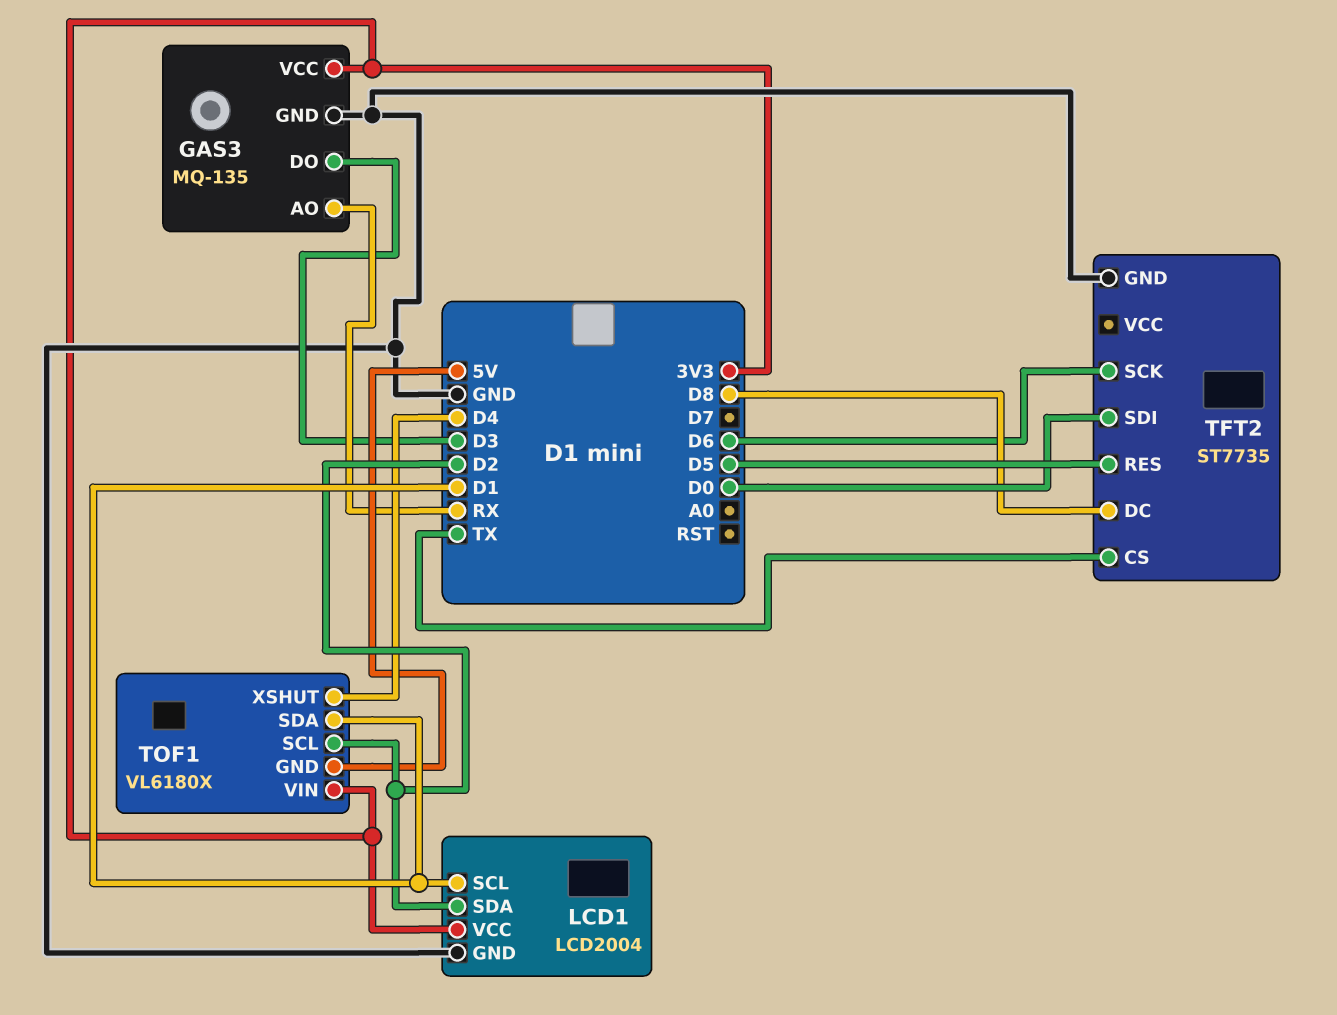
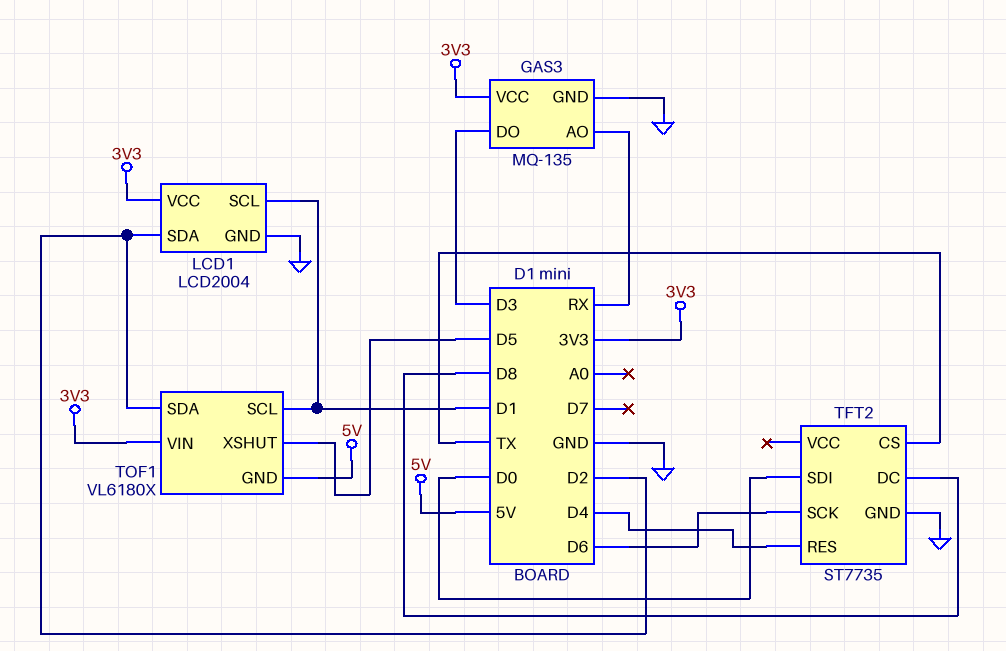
TFT2 pin RES: D5 -> D4
TOF1 pin SCL: D2 -> D1
TOF1 pin SDA: D1 -> D2
TOF1 pin XSHUT: D4 -> D5

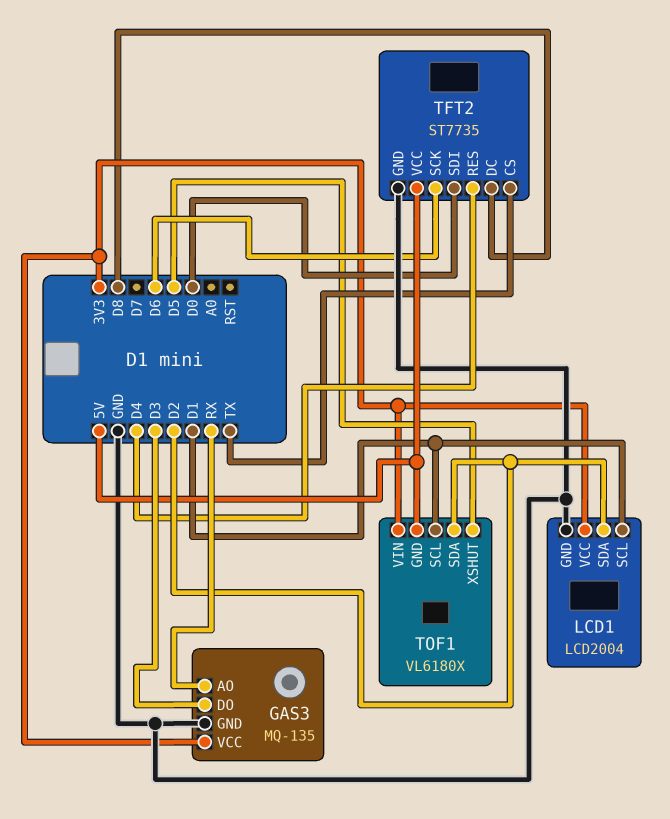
TFT2 pin VCC: none -> 5V

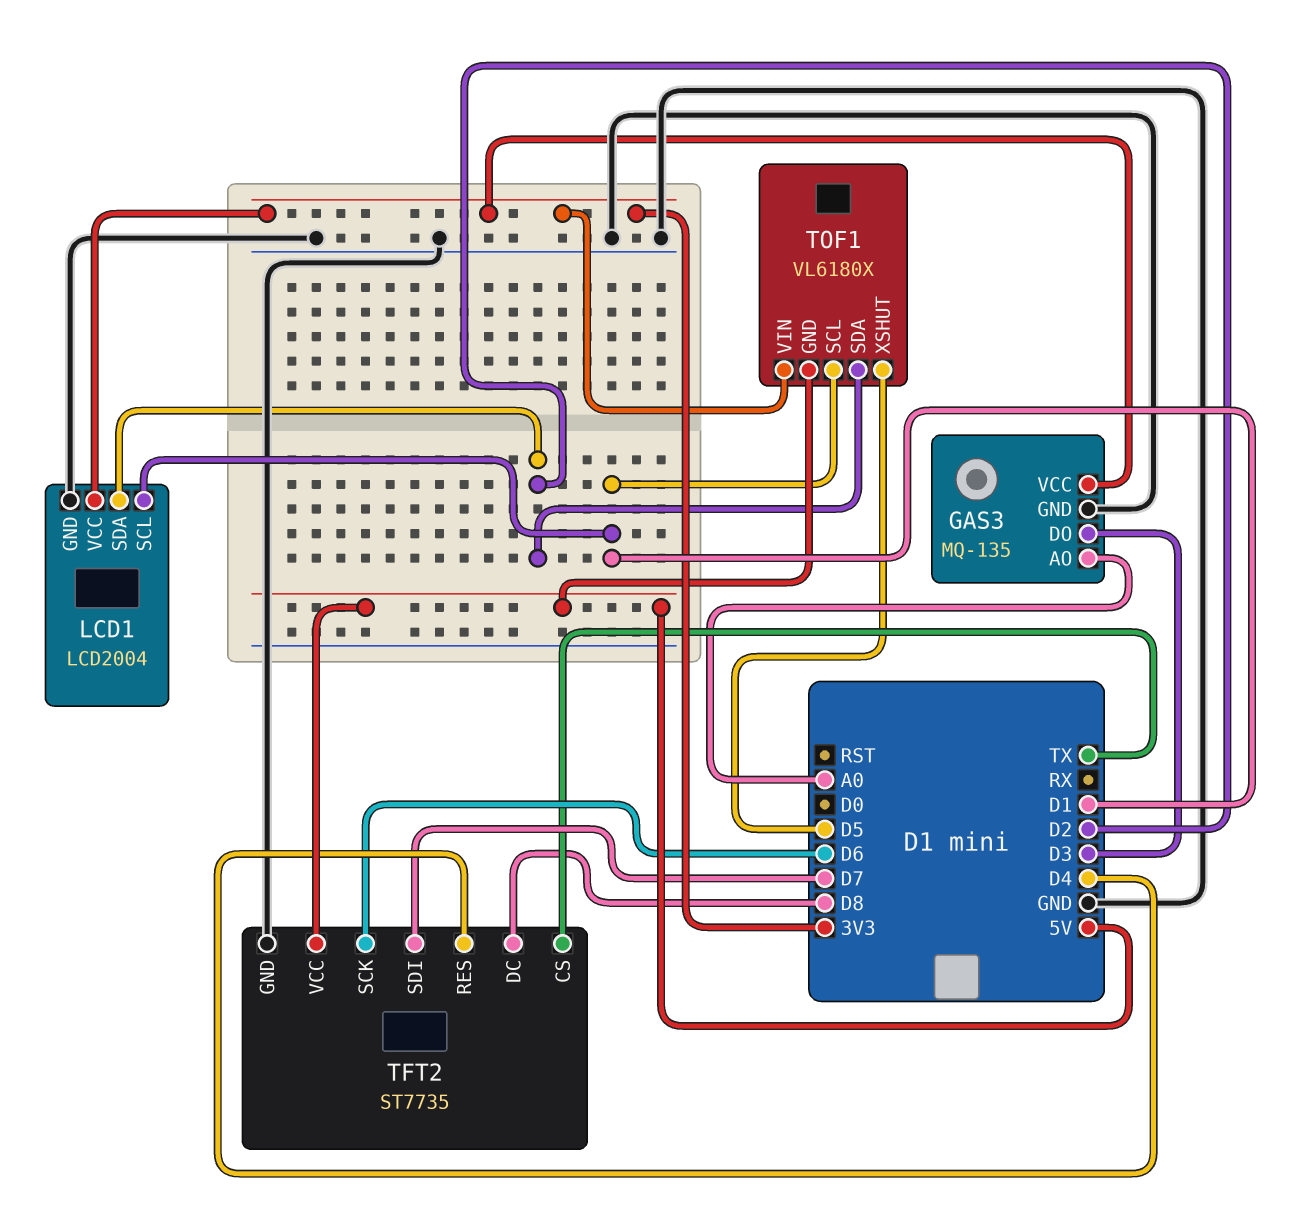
GAS3 pin AO: RX -> A0
TFT2 pin SDI: D0 -> D7

